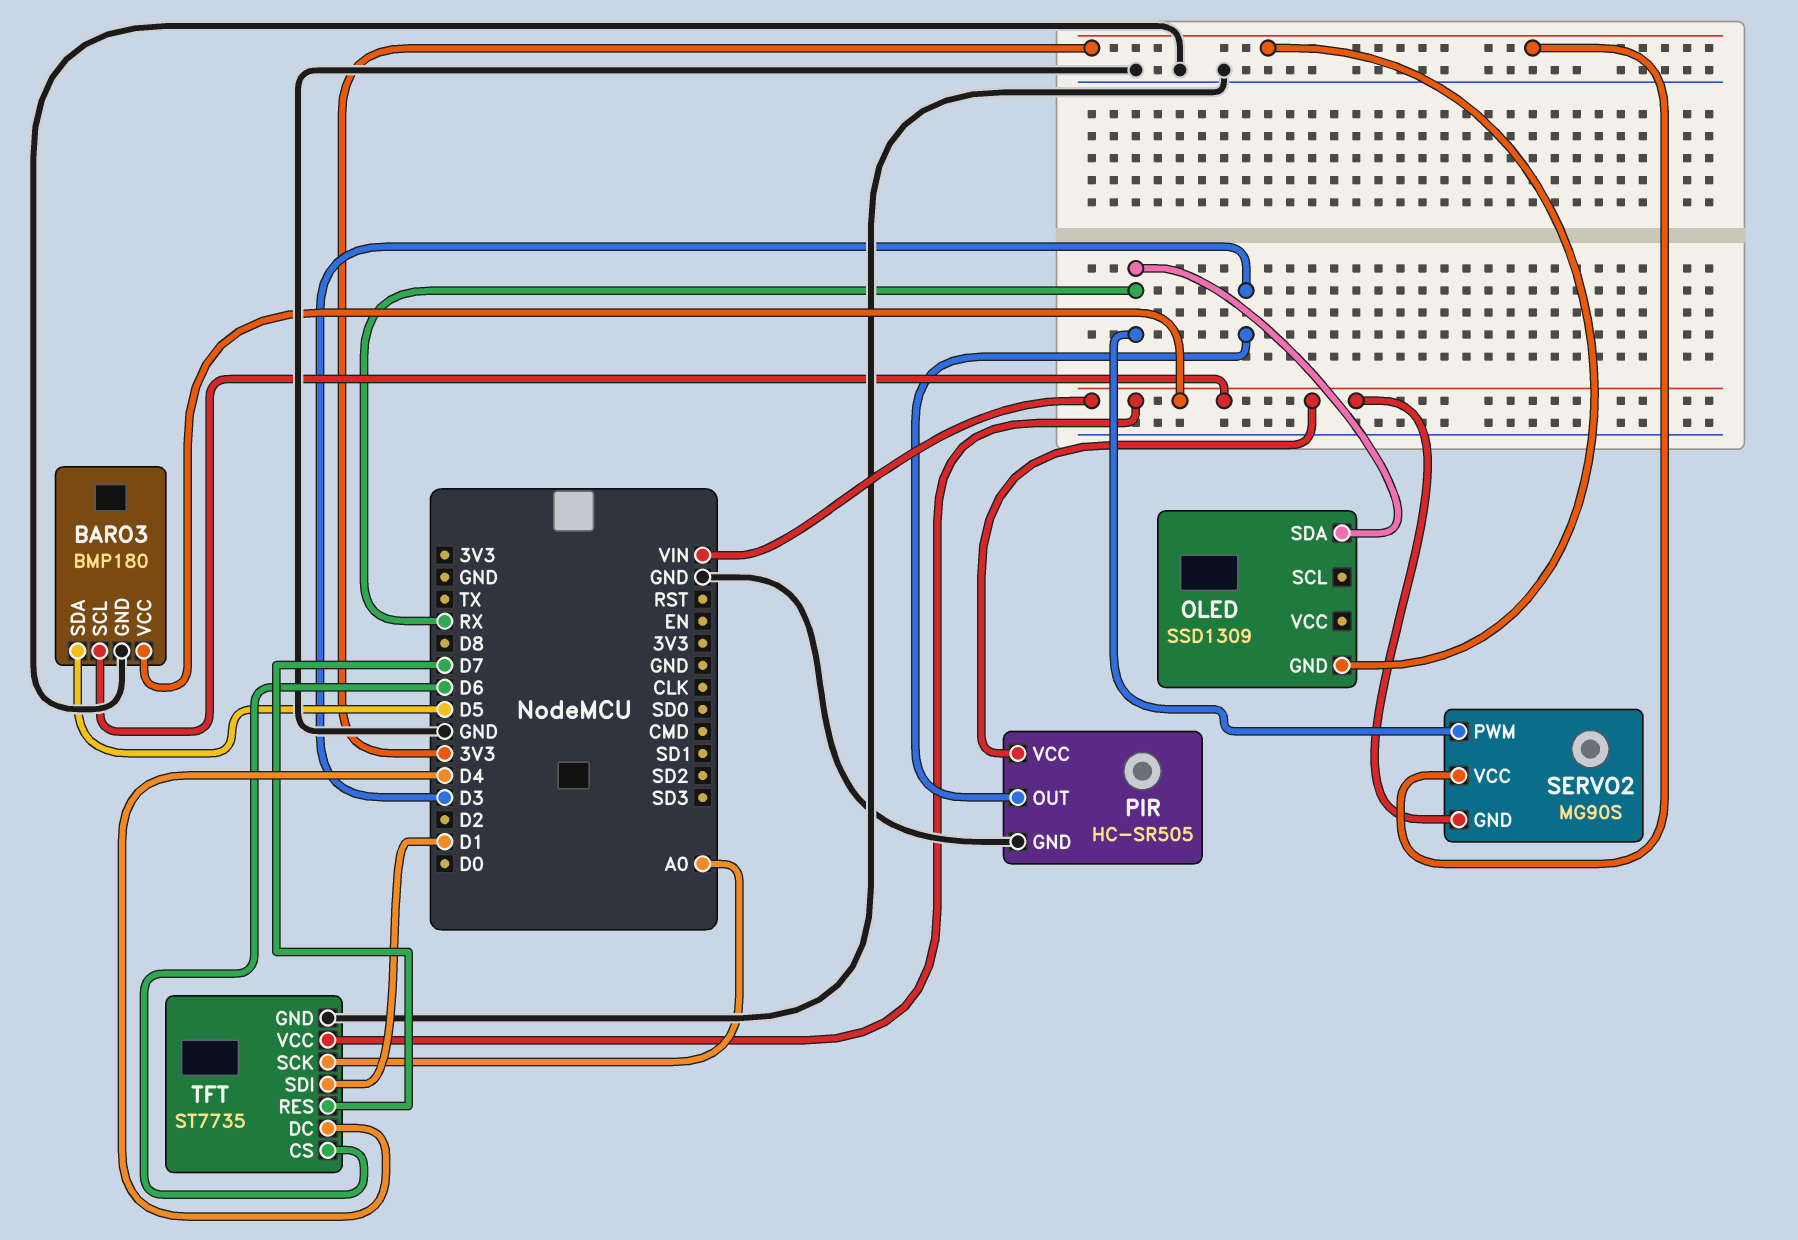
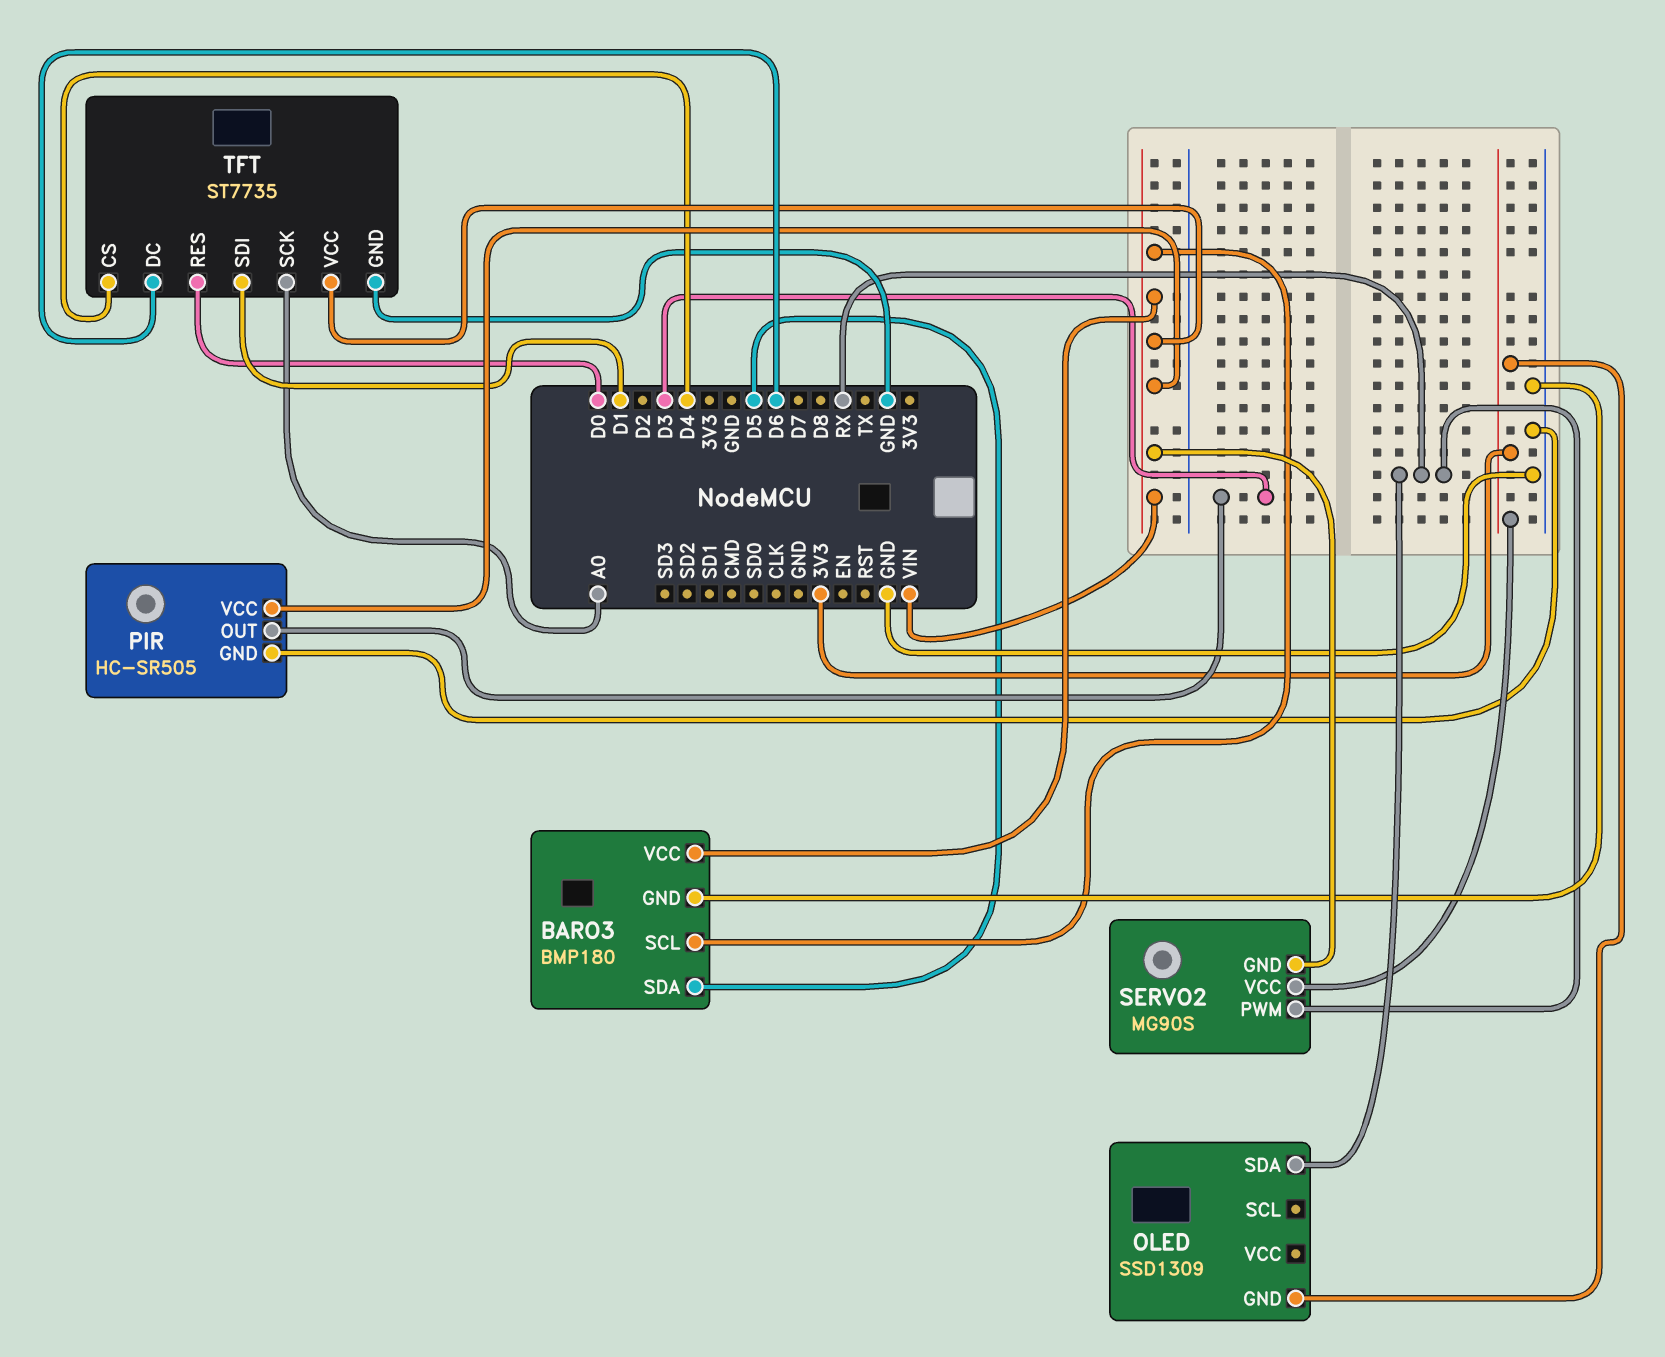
TFT pin CS: D6 -> D4
TFT pin DC: D4 -> D6
TFT pin RES: D7 -> D0

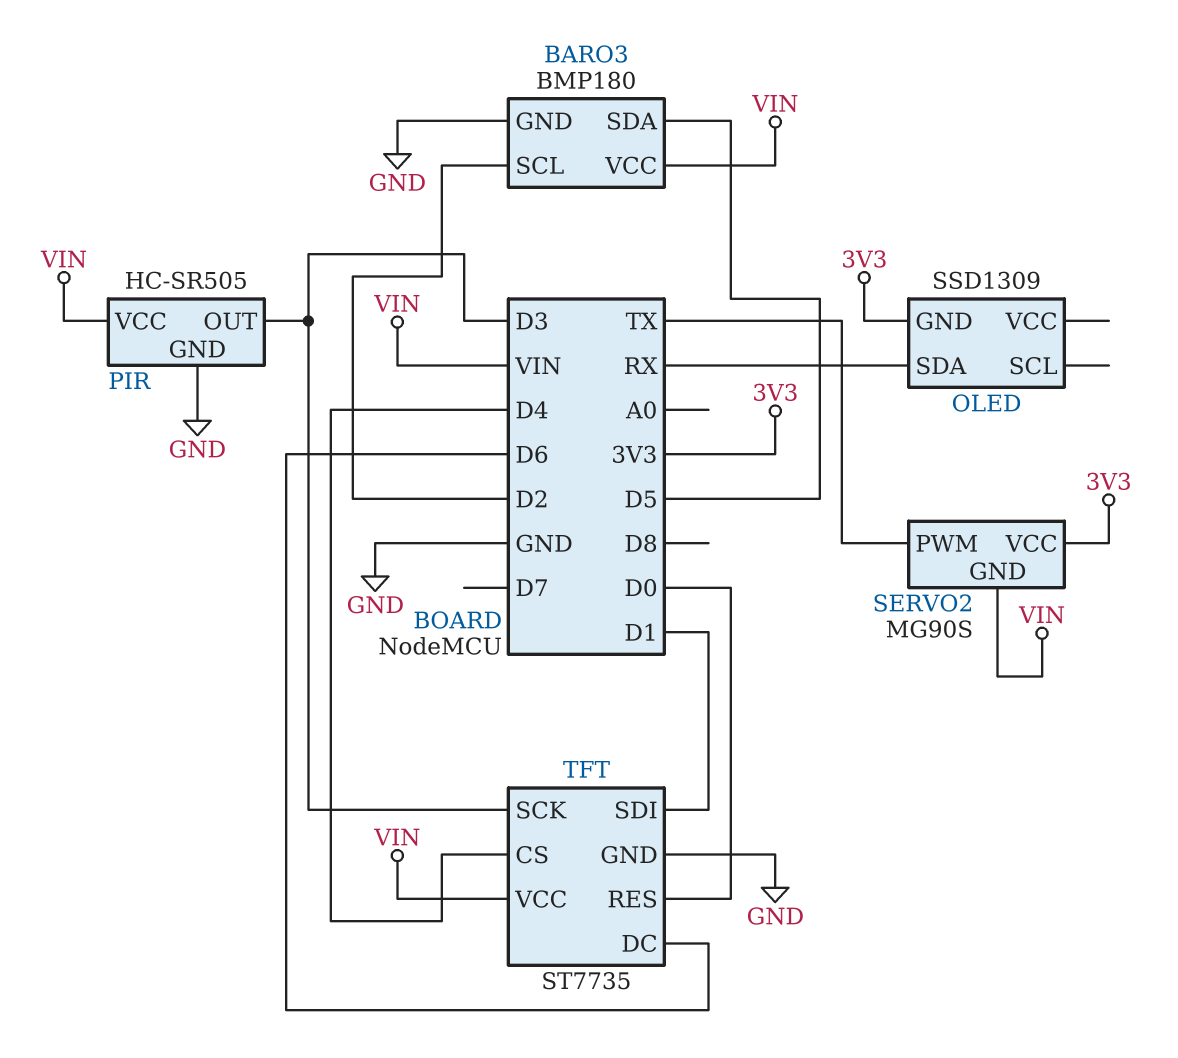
BARO3 pin SCL: VIN -> D2
SERVO2 pin PWM: RX -> TX
TFT pin SCK: A0 -> D3

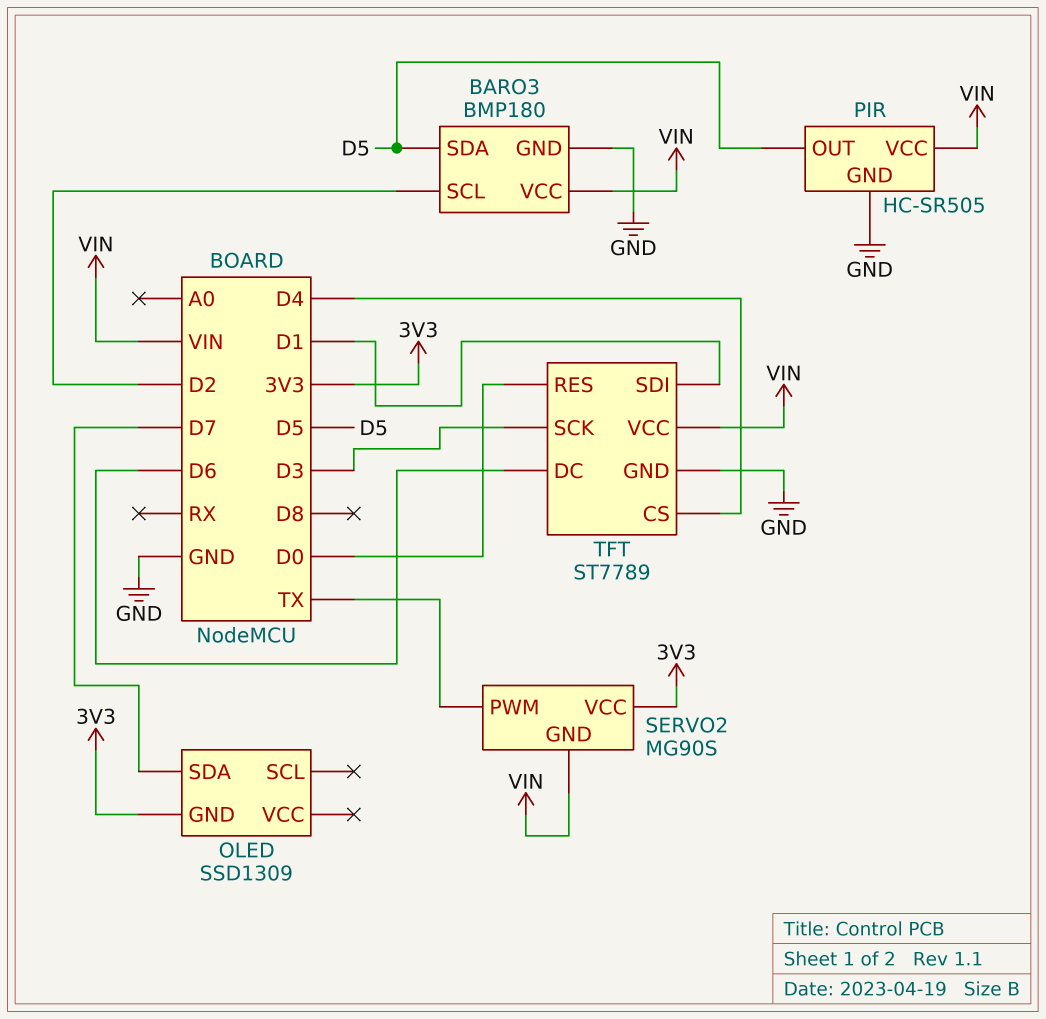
OLED pin SDA: RX -> D7
PIR pin OUT: D3 -> D5
TFT: ST7735 -> ST7789

